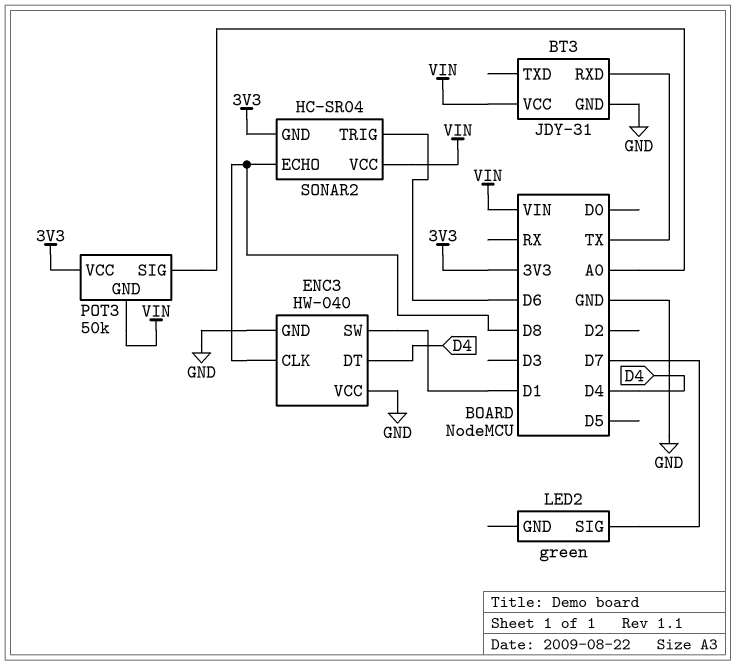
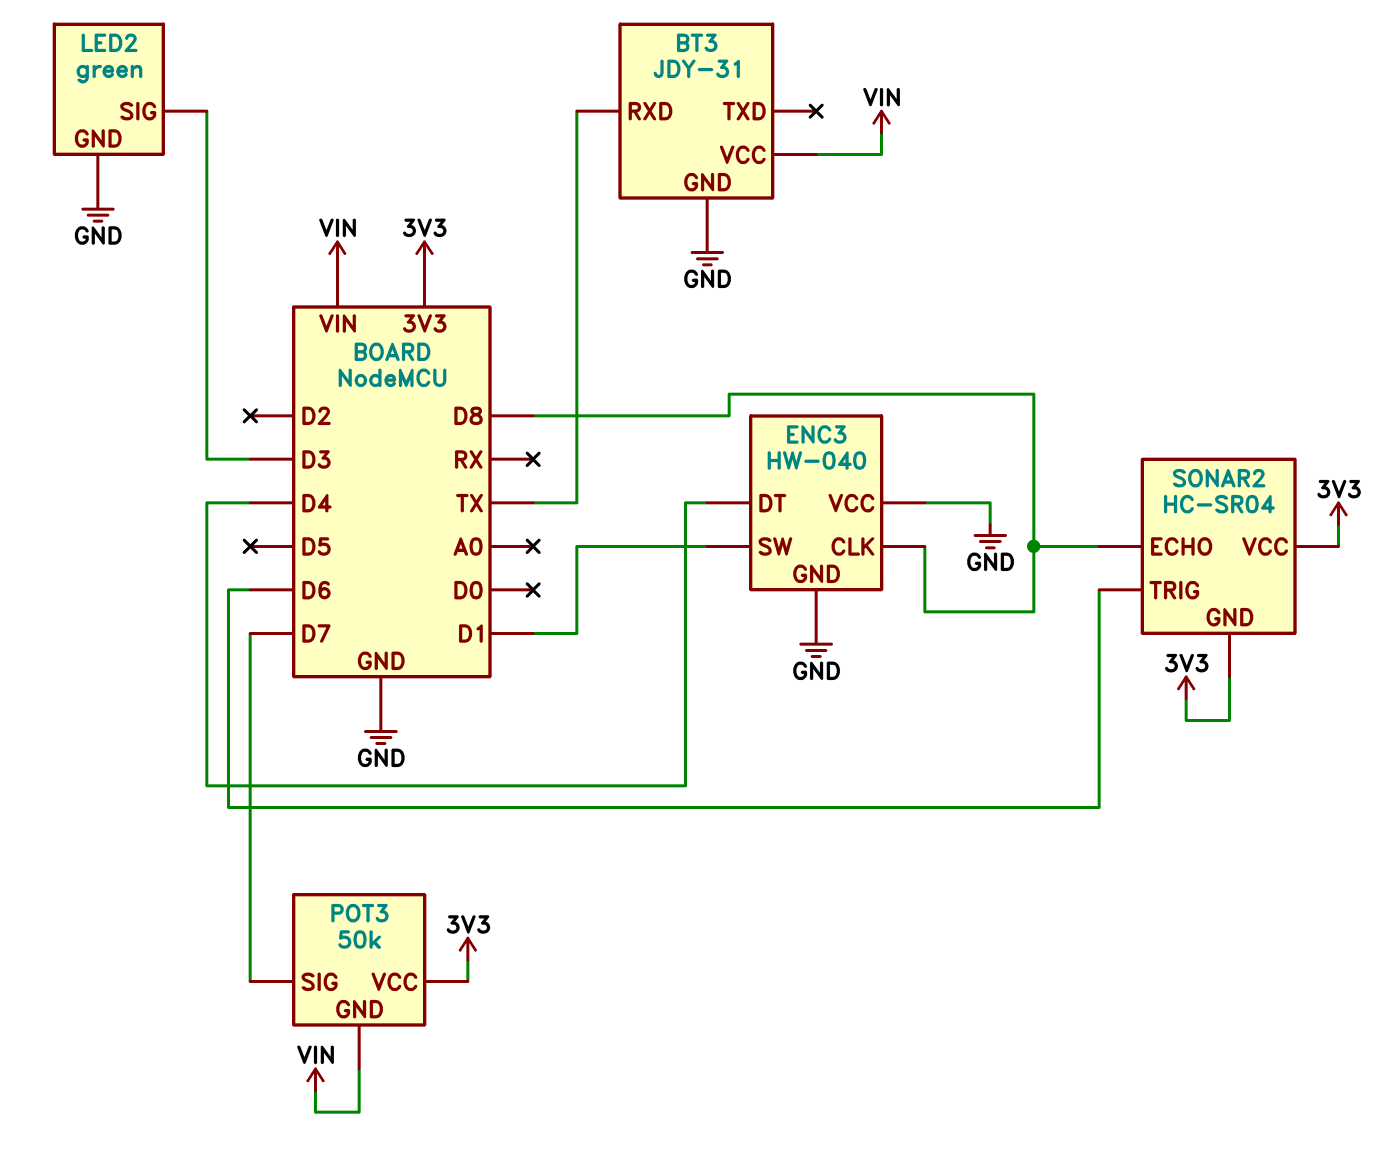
LED2 pin GND: none -> GND
LED2 pin SIG: D7 -> D3
POT3 pin SIG: A0 -> D7
SONAR2 pin VCC: VIN -> 3V3

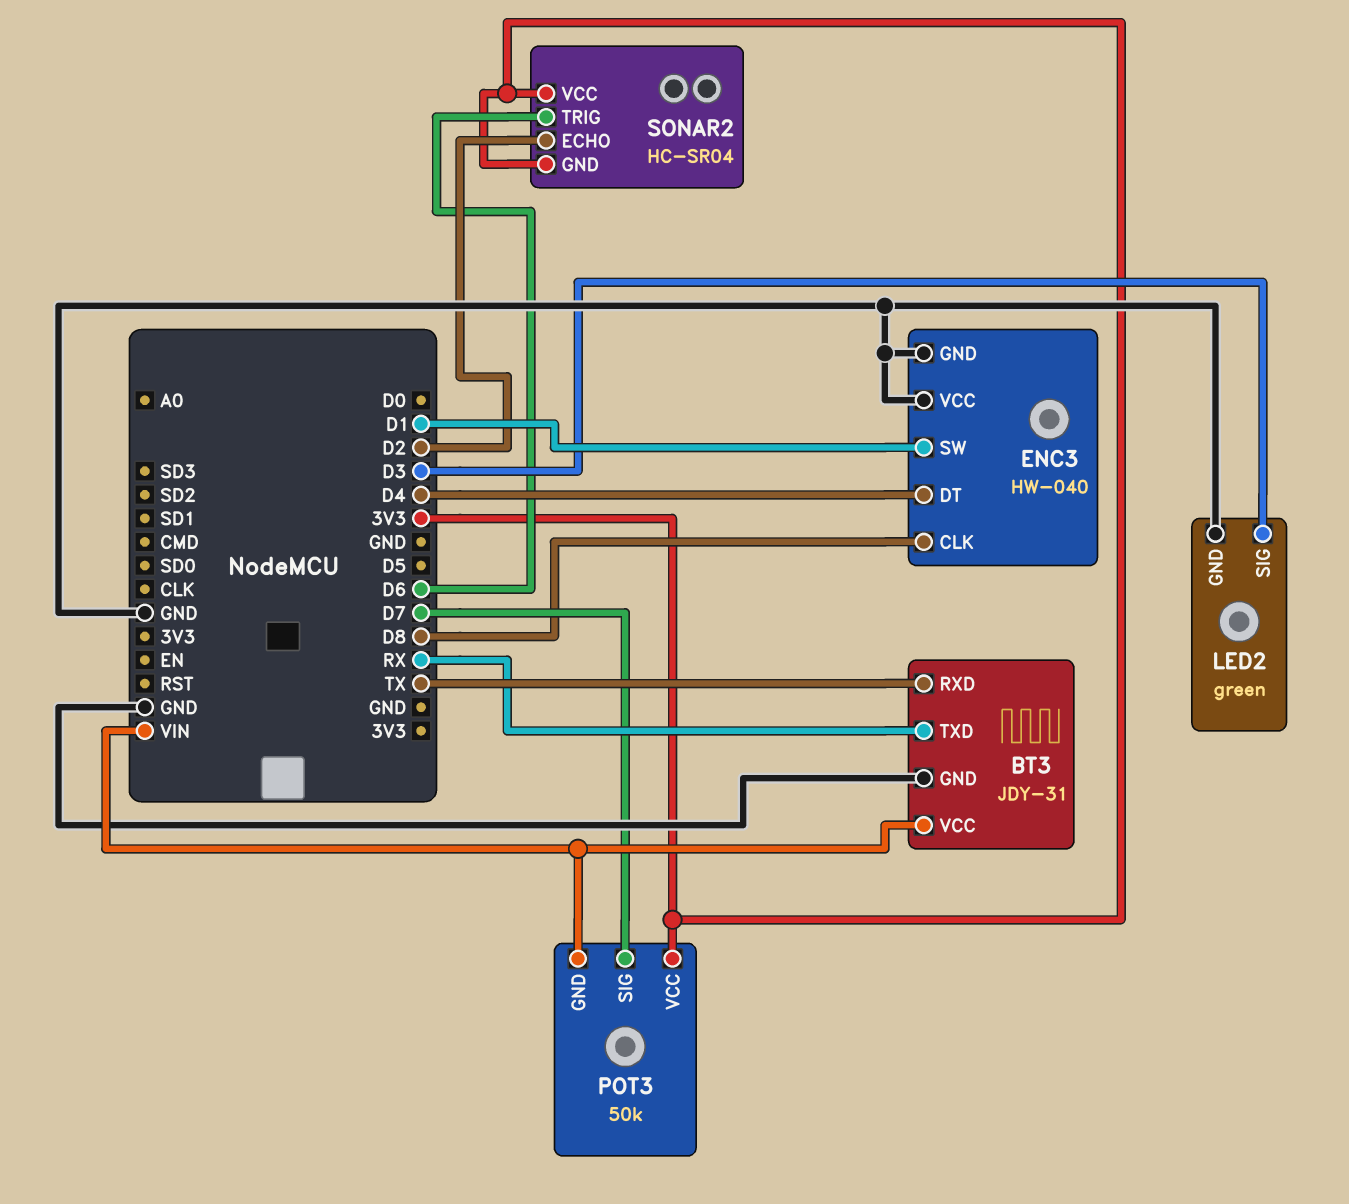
BT3 pin TXD: none -> RX
SONAR2 pin ECHO: D8 -> D2

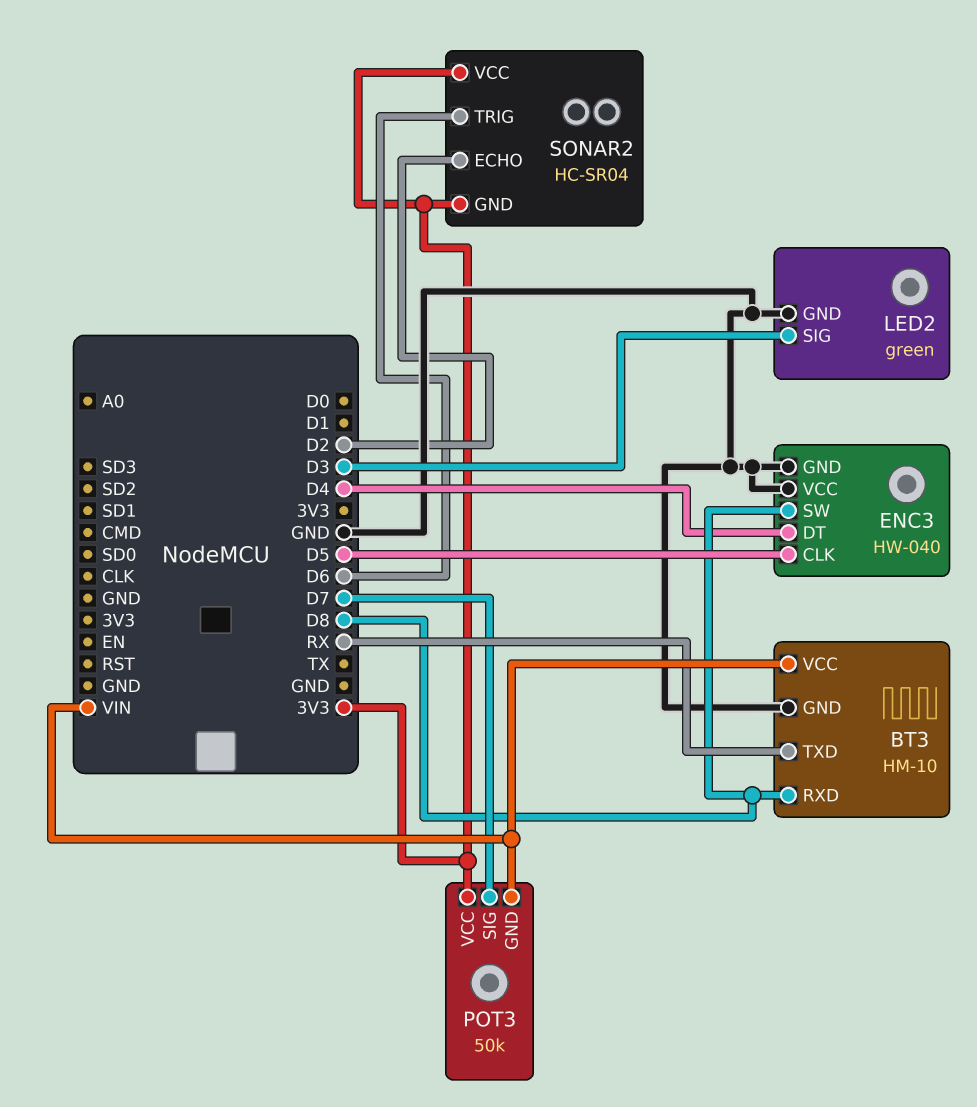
BT3: JDY-31 -> HM-10
BT3 pin RXD: TX -> D8
ENC3 pin CLK: D8 -> D5
ENC3 pin SW: D1 -> D8

